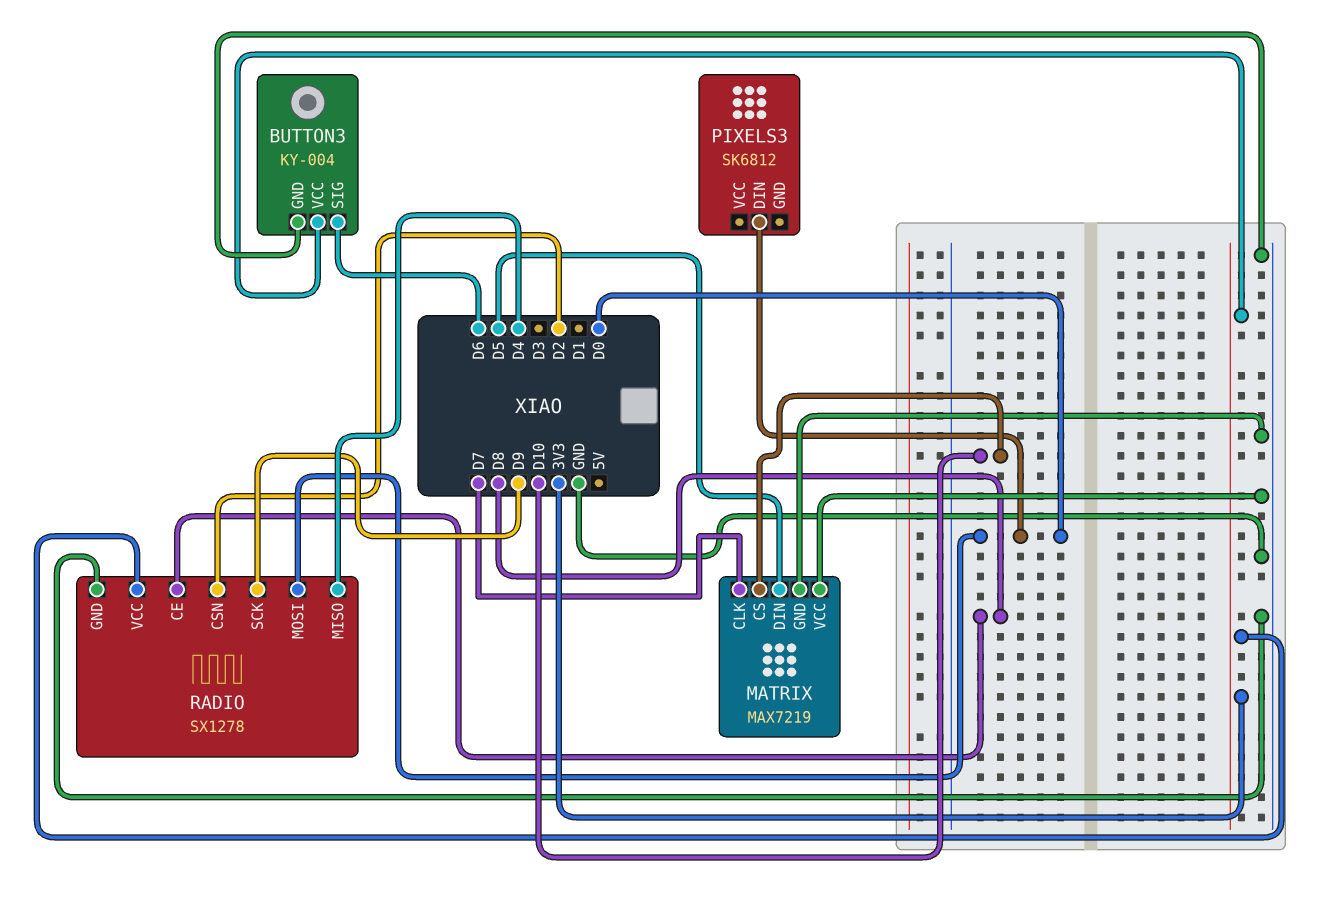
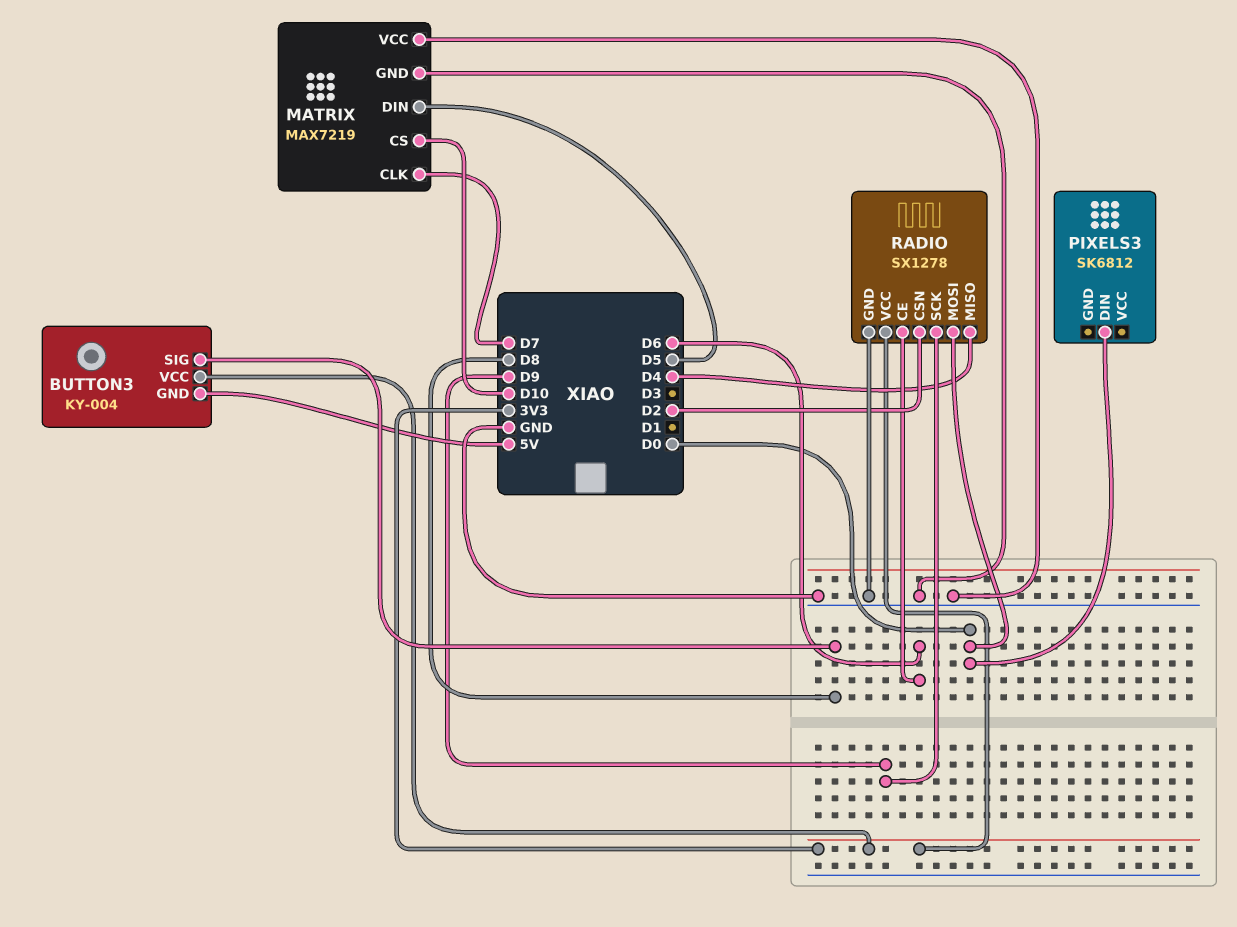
BUTTON3 pin GND: GND -> 5V
BUTTON3 pin SIG: D6 -> D8
RADIO pin CE: D8 -> D6

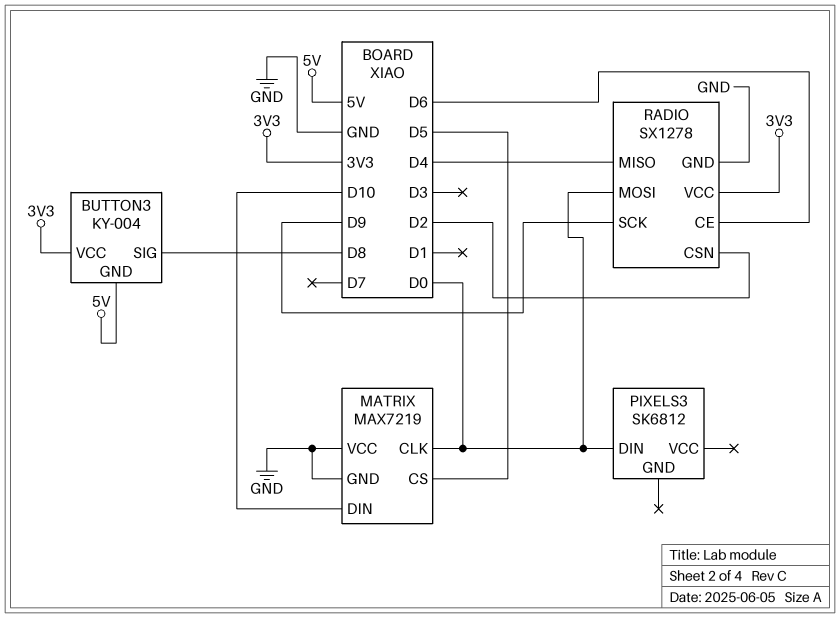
MATRIX pin CLK: D7 -> D0
MATRIX pin CS: D10 -> D5
MATRIX pin DIN: D5 -> D10

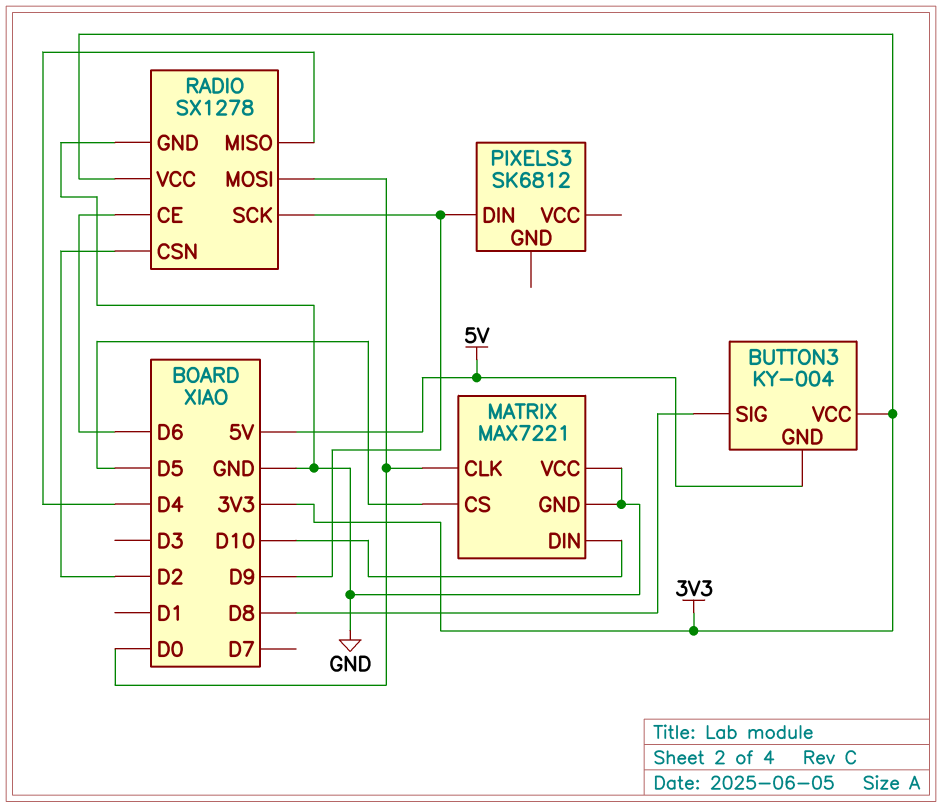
MATRIX: MAX7219 -> MAX7221
PIXELS3 pin DIN: D0 -> D9

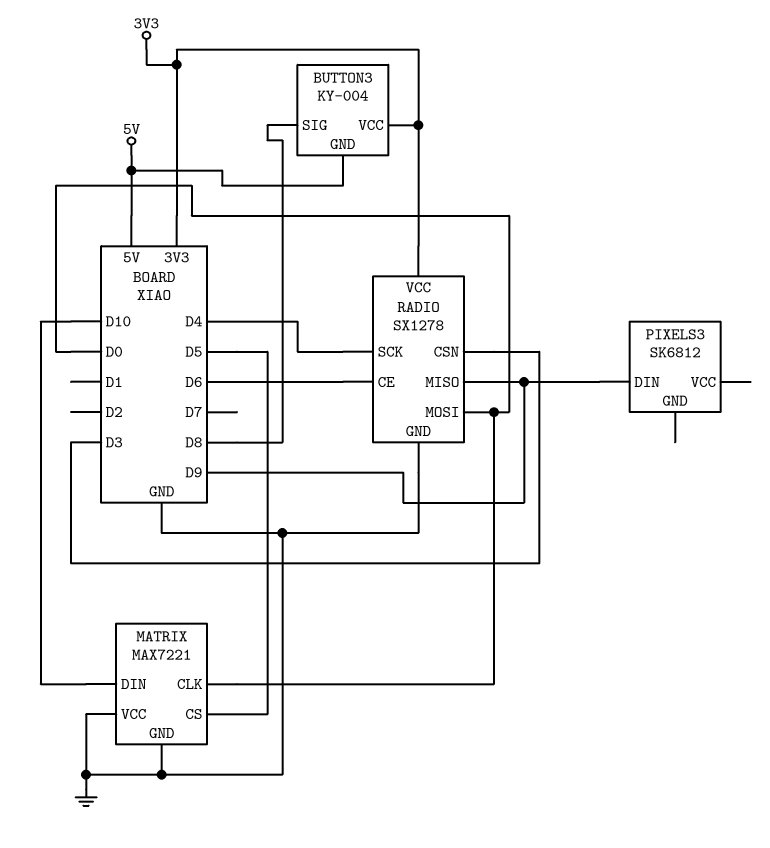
RADIO pin CSN: D2 -> D3
RADIO pin MISO: D4 -> D9
RADIO pin SCK: D9 -> D4

